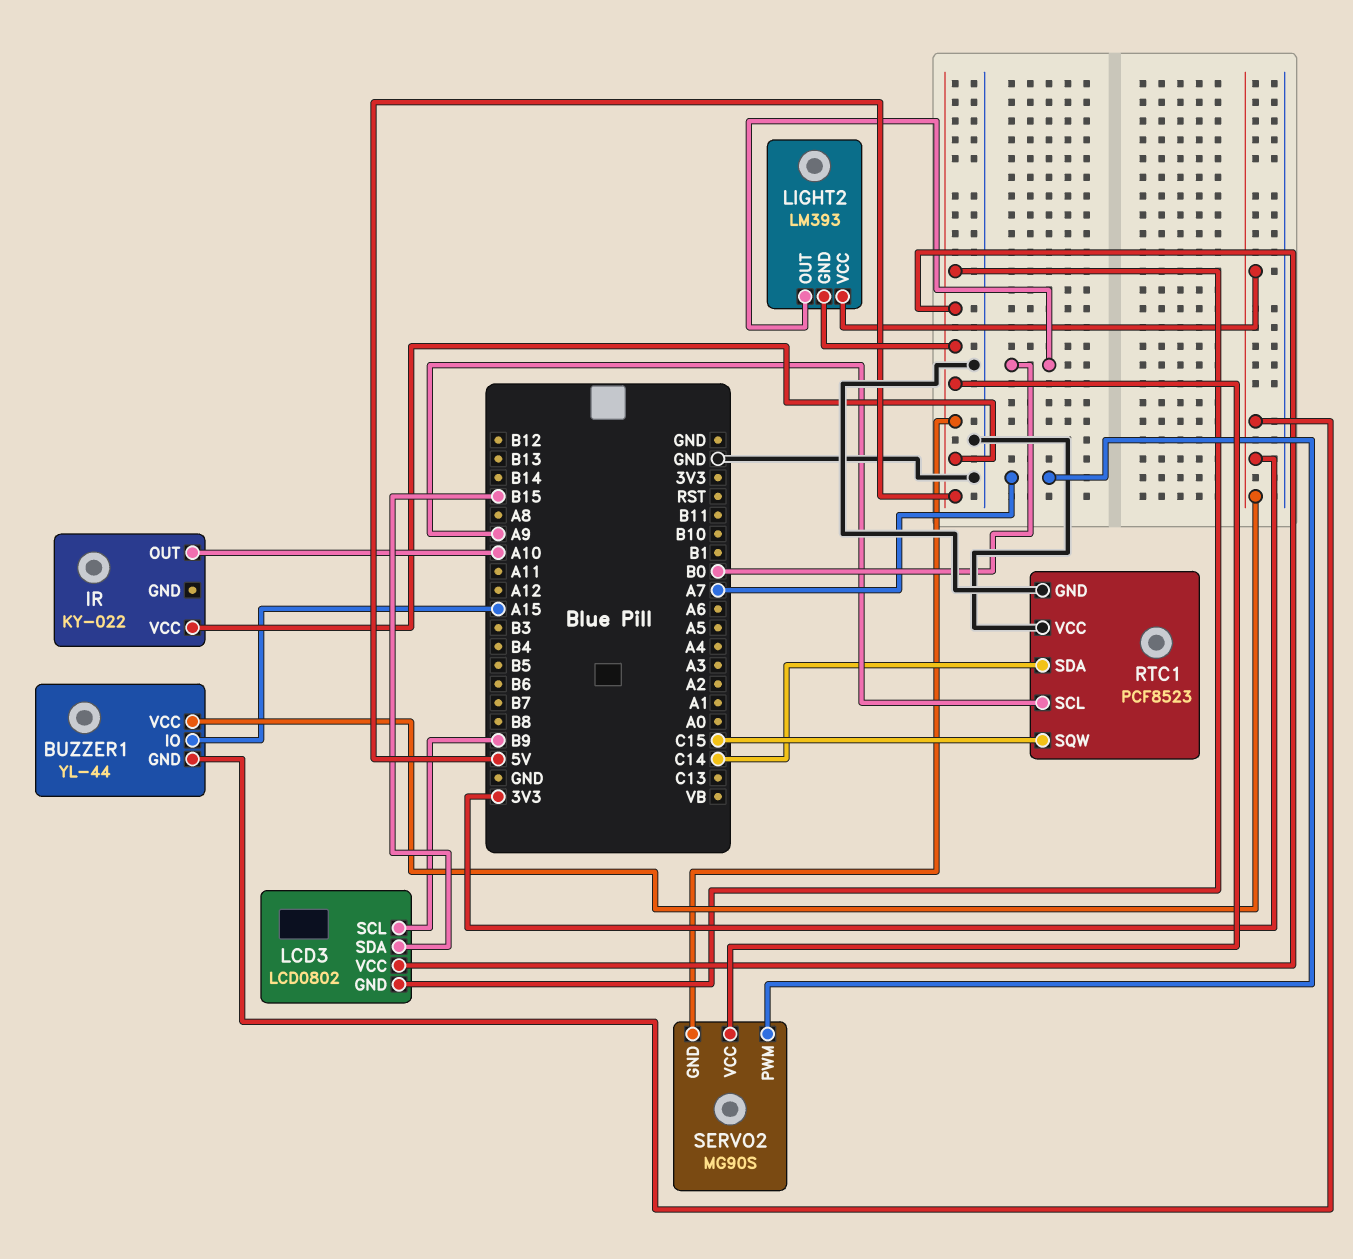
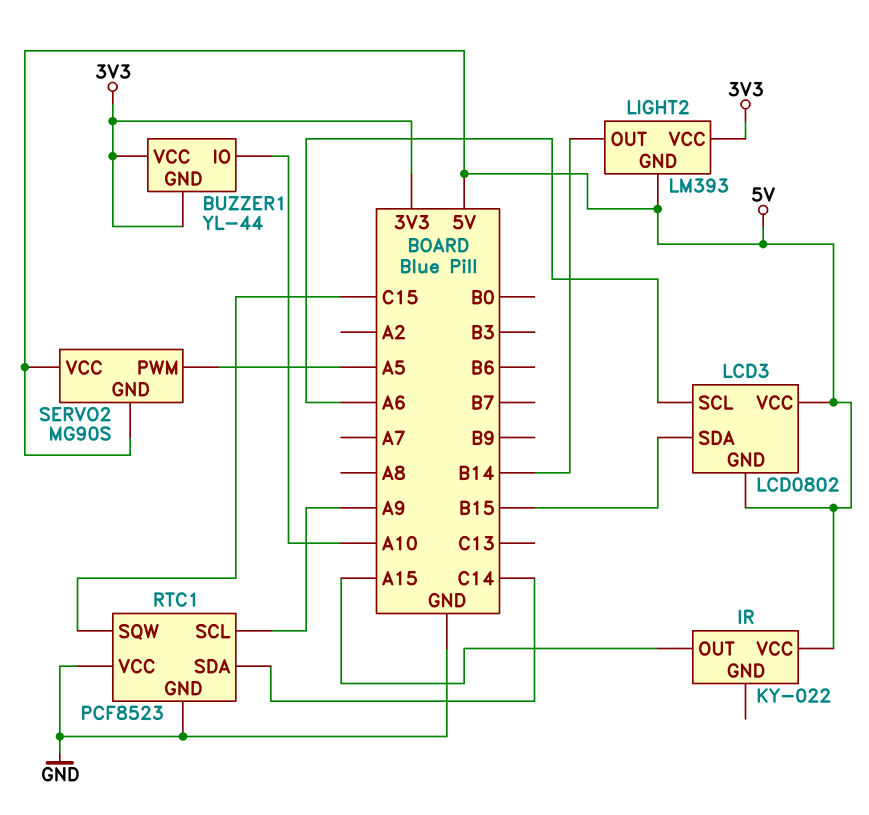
BUZZER1 pin IO: A15 -> A10
IR pin OUT: A10 -> A15
LCD3 pin SCL: B9 -> A6
LIGHT2 pin OUT: B0 -> B14
SERVO2 pin PWM: A7 -> A5

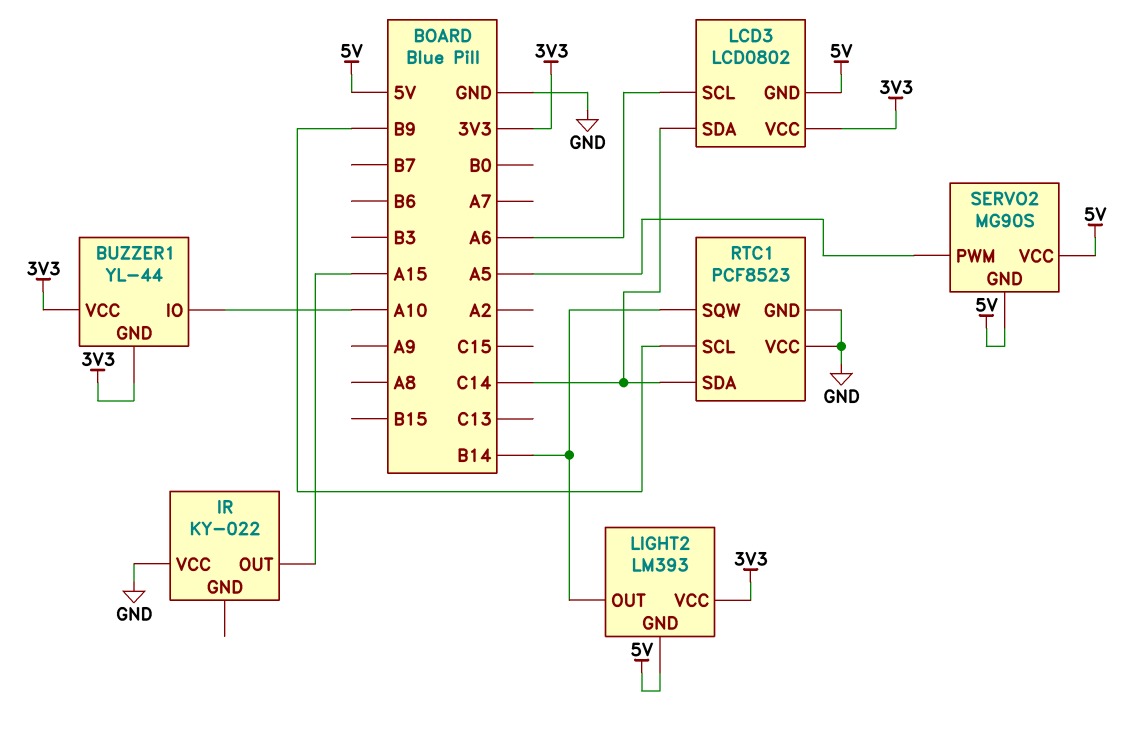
IR pin VCC: 5V -> GND
LCD3 pin SDA: B15 -> C14
LCD3 pin VCC: 5V -> 3V3
RTC1 pin SCL: A9 -> B9
RTC1 pin SQW: C15 -> B14

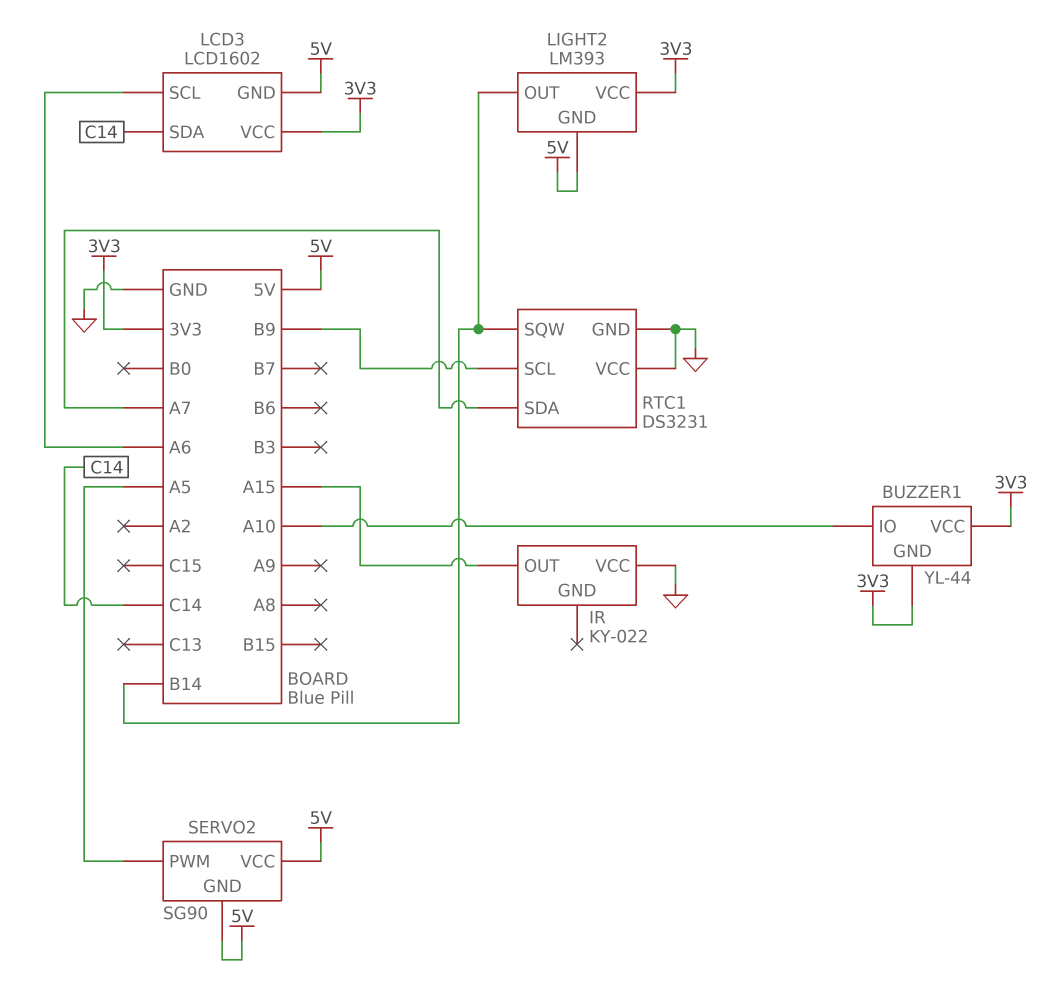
LCD3: LCD0802 -> LCD1602
RTC1: PCF8523 -> DS3231
RTC1 pin SDA: C14 -> A7
SERVO2: MG90S -> SG90

